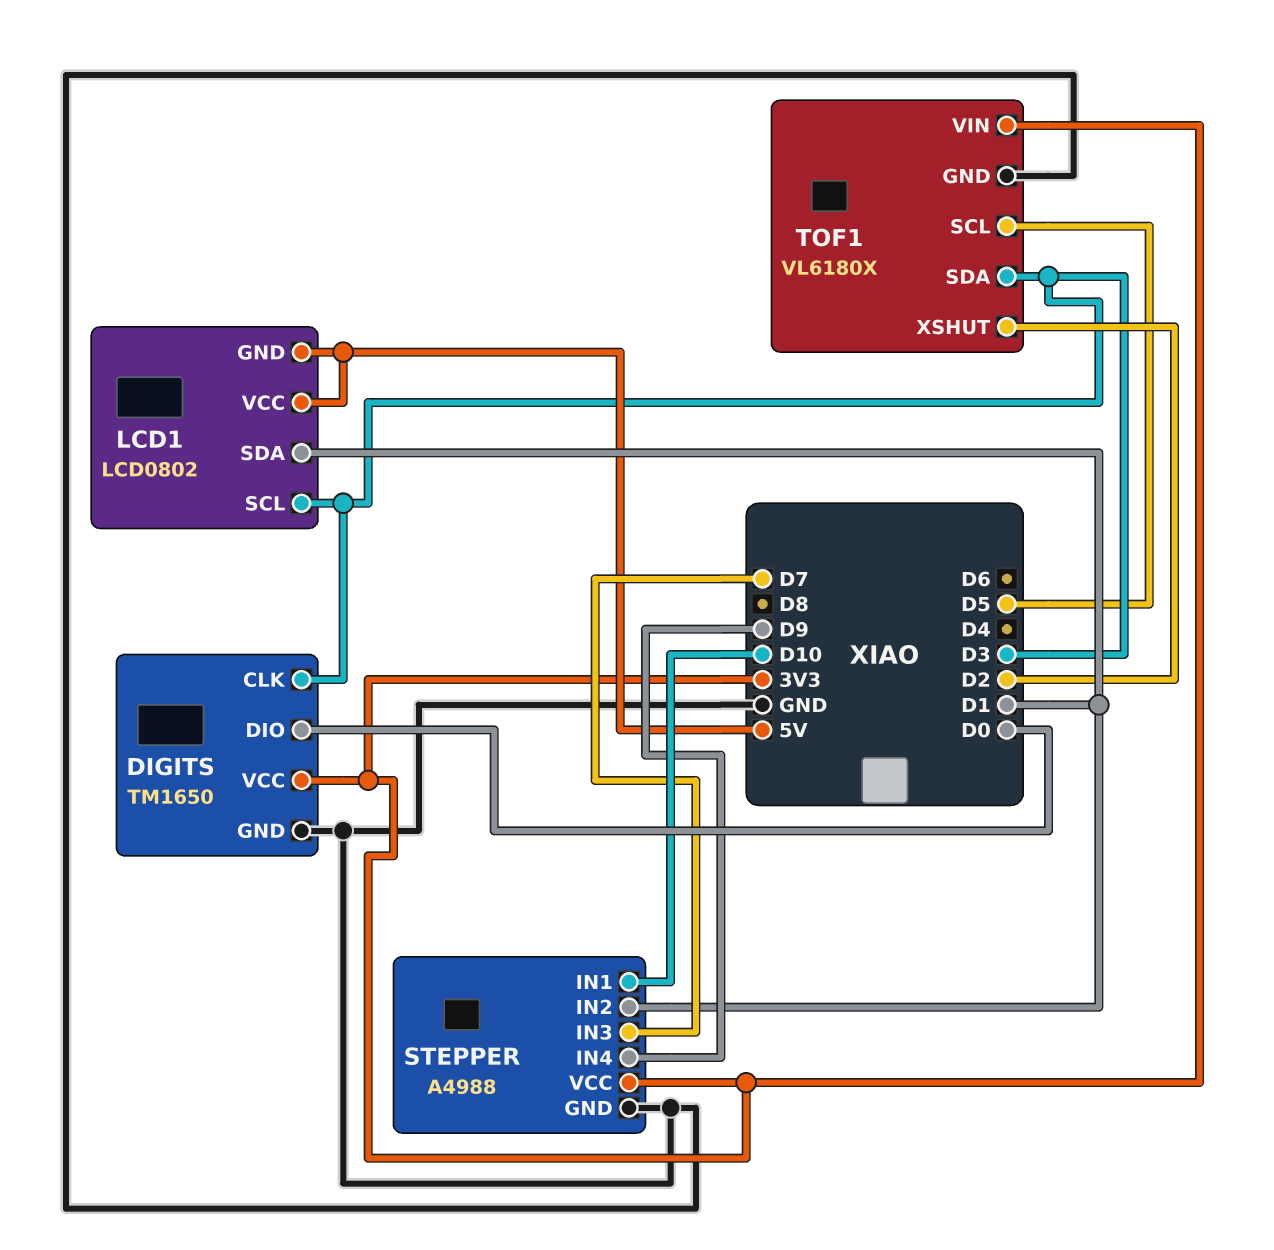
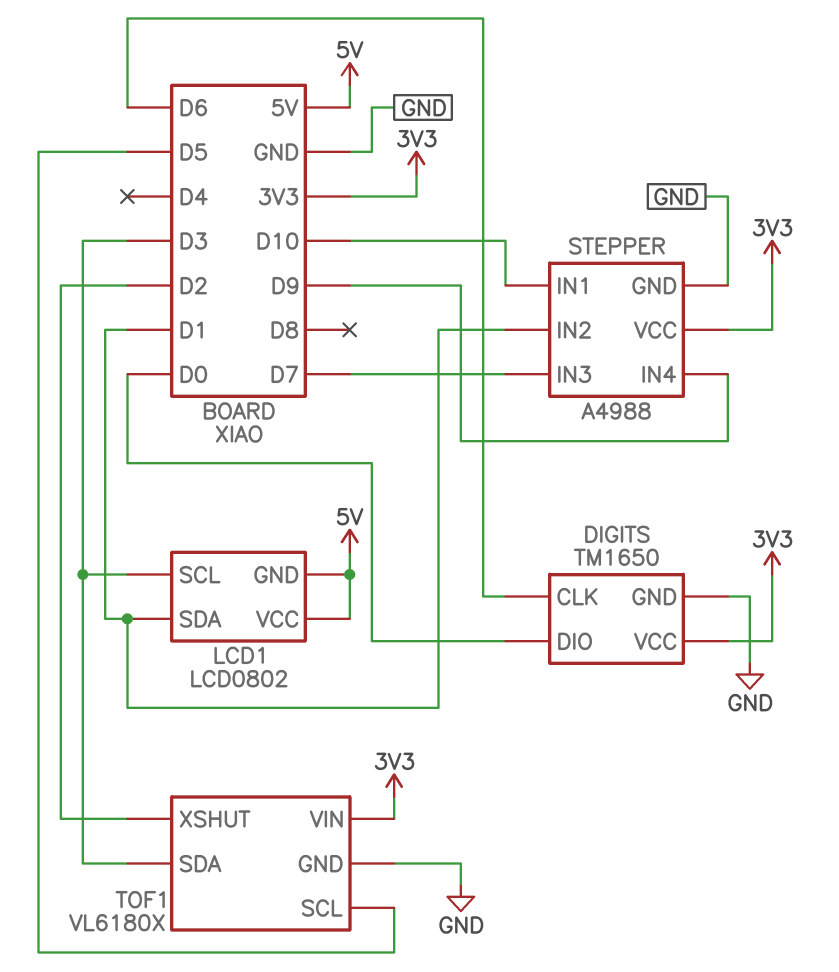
DIGITS pin CLK: D3 -> D6

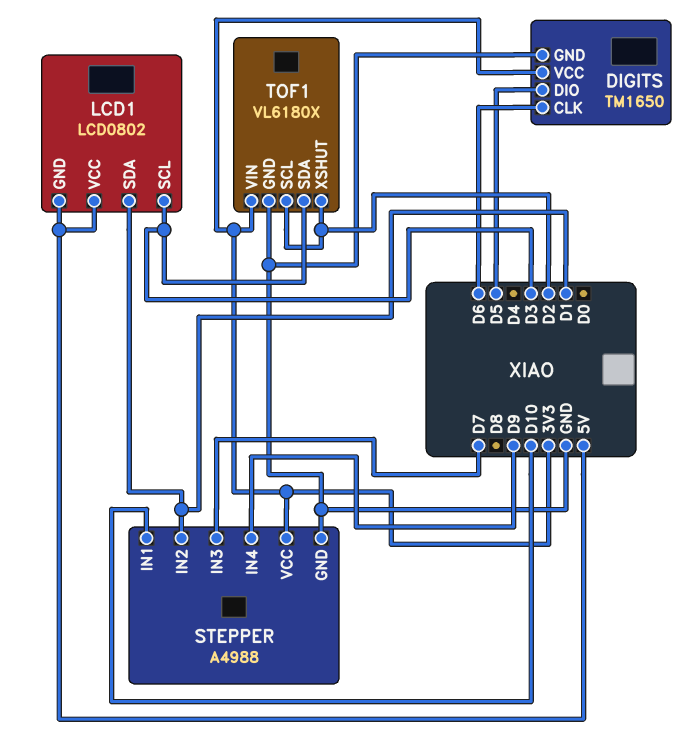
DIGITS pin DIO: D0 -> D5
TOF1 pin SCL: D5 -> D2

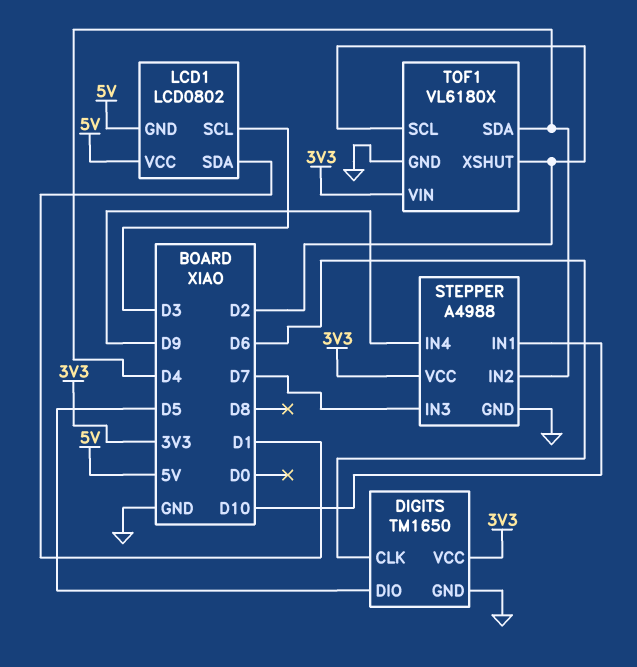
STEPPER pin IN2: D1 -> D4
TOF1 pin SDA: D3 -> D4

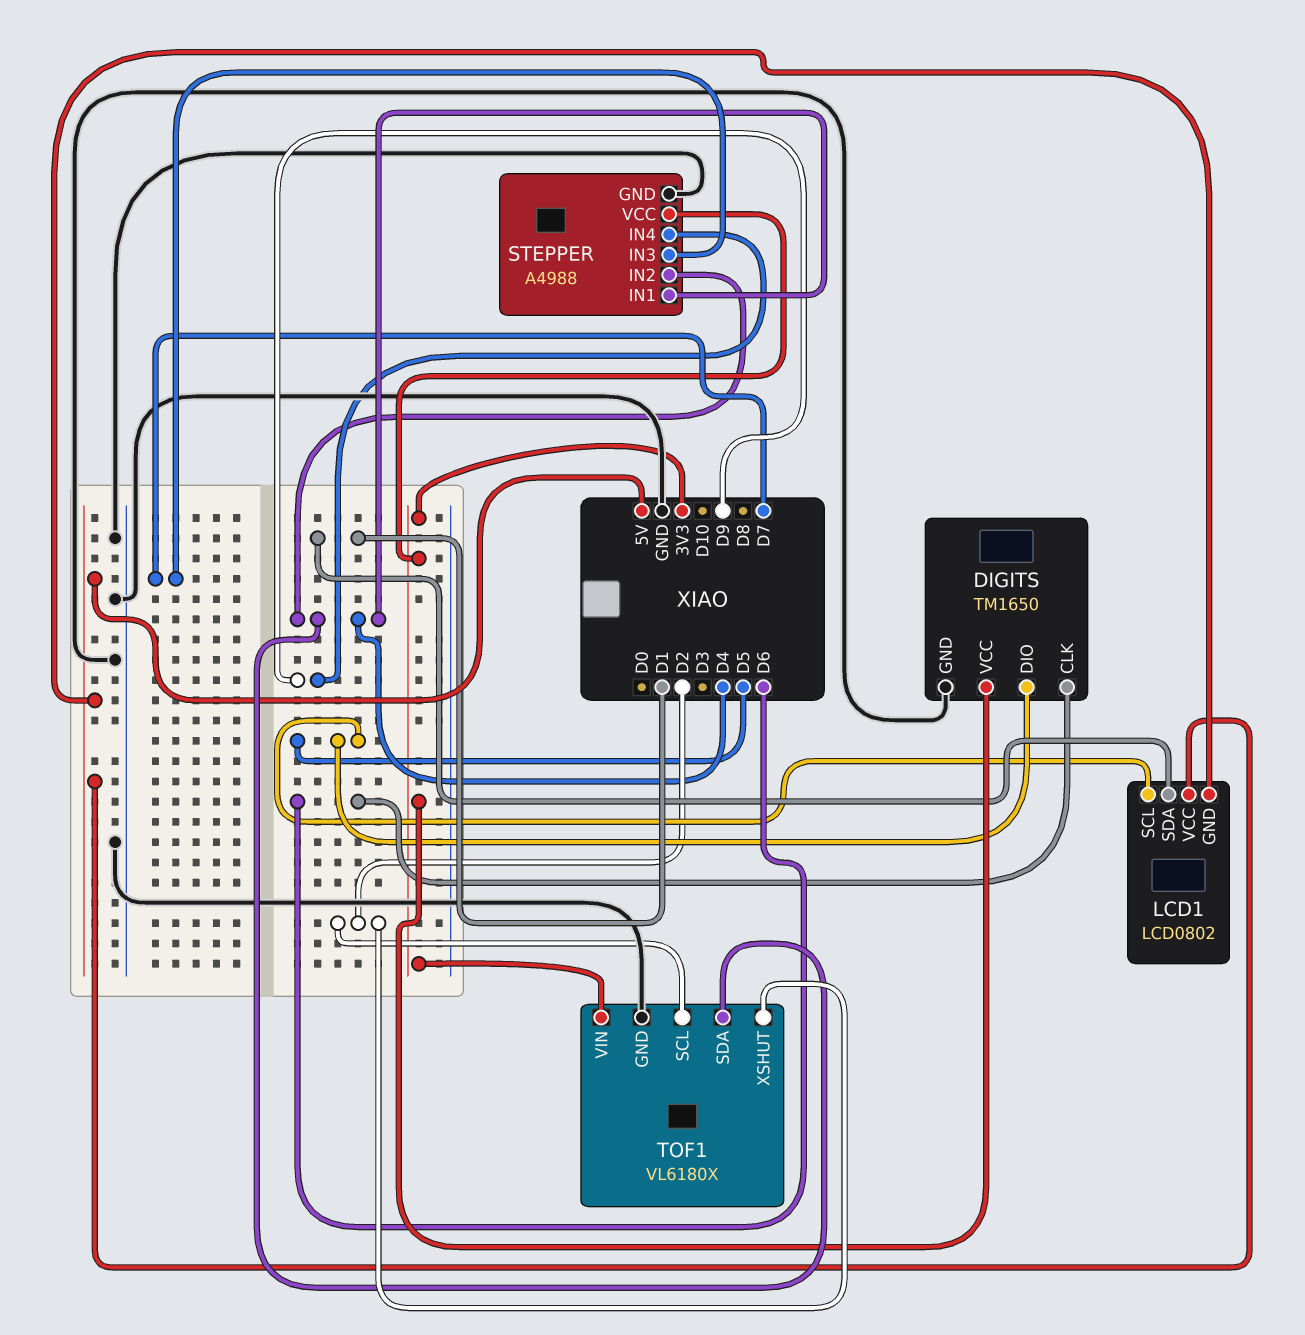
LCD1 pin SCL: D3 -> D5
STEPPER pin IN1: D10 -> D4

